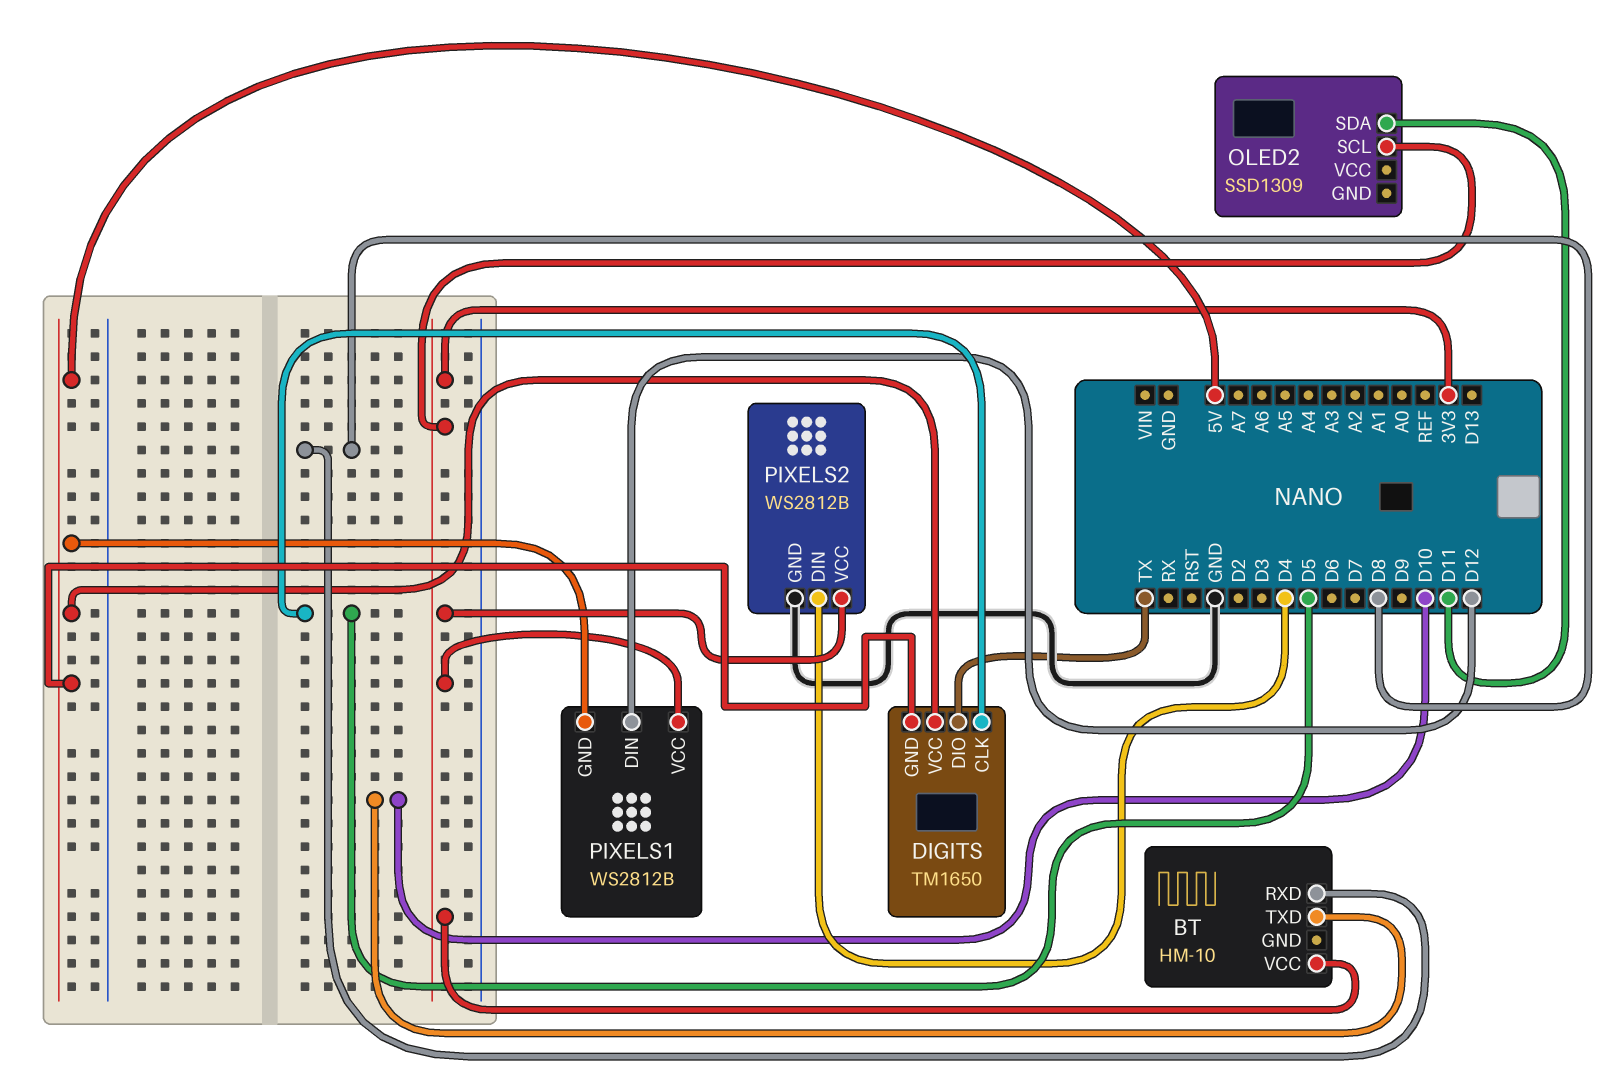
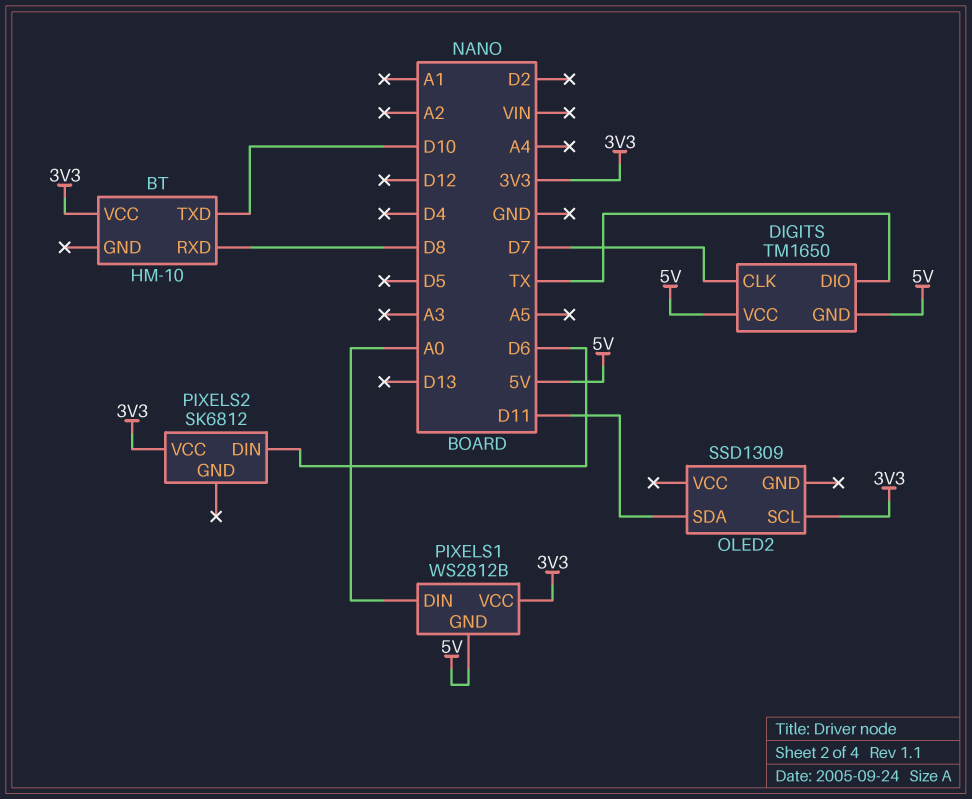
DIGITS pin CLK: D5 -> D7
PIXELS1 pin DIN: D12 -> A0
PIXELS2: WS2812B -> SK6812
PIXELS2 pin DIN: D4 -> D6
PIXELS2 pin GND: GND -> none

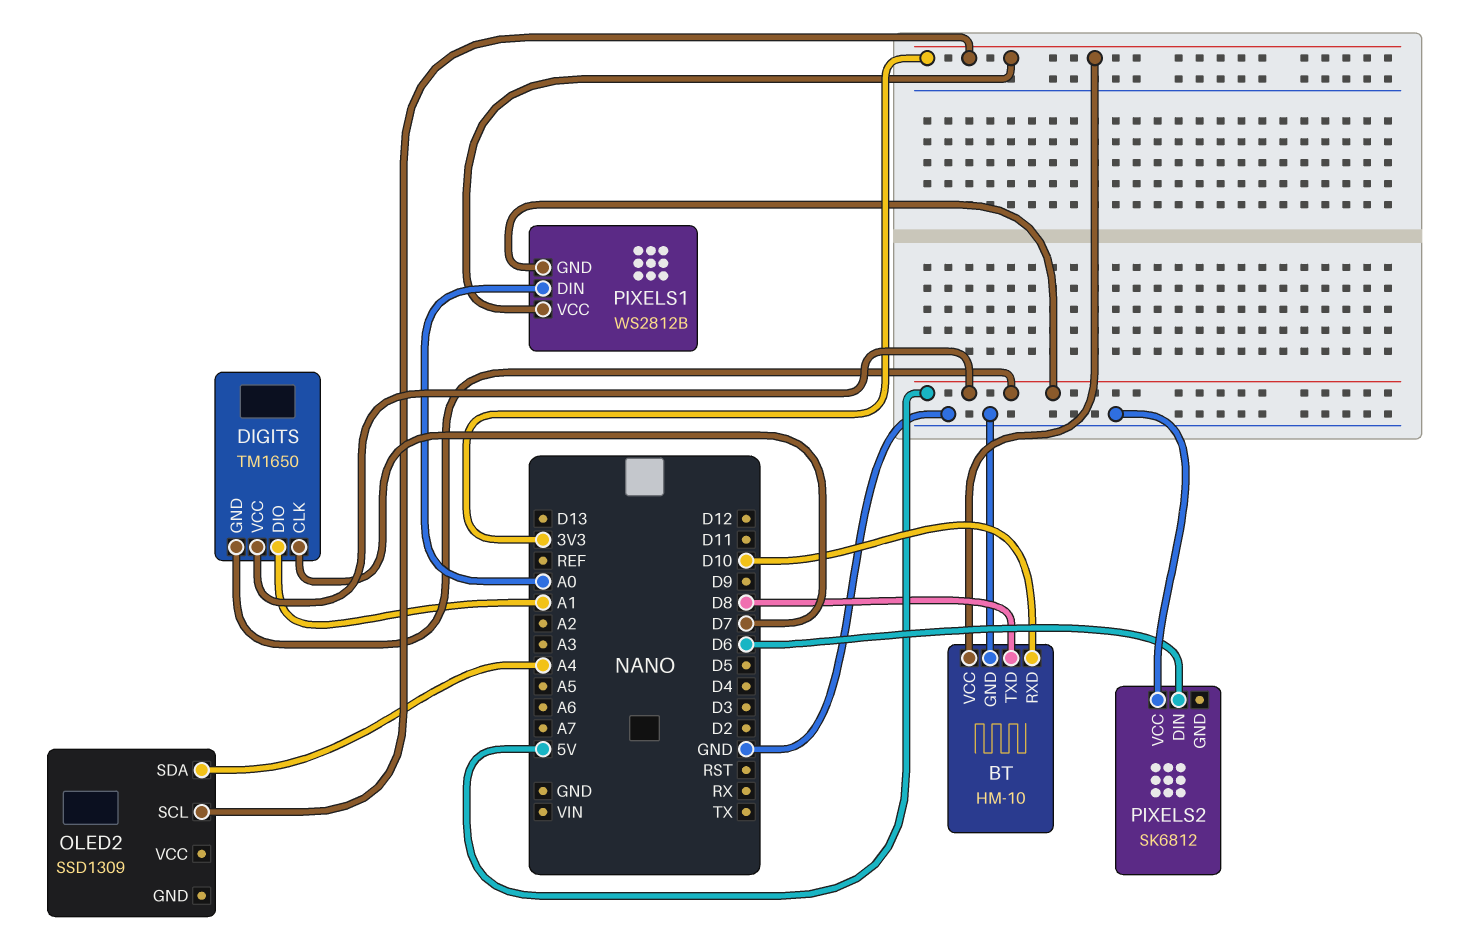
BT pin GND: none -> GND
BT pin RXD: D8 -> D10
BT pin TXD: D10 -> D8
DIGITS pin DIO: TX -> A1
OLED2 pin SDA: D11 -> A4
PIXELS2 pin VCC: 3V3 -> GND

